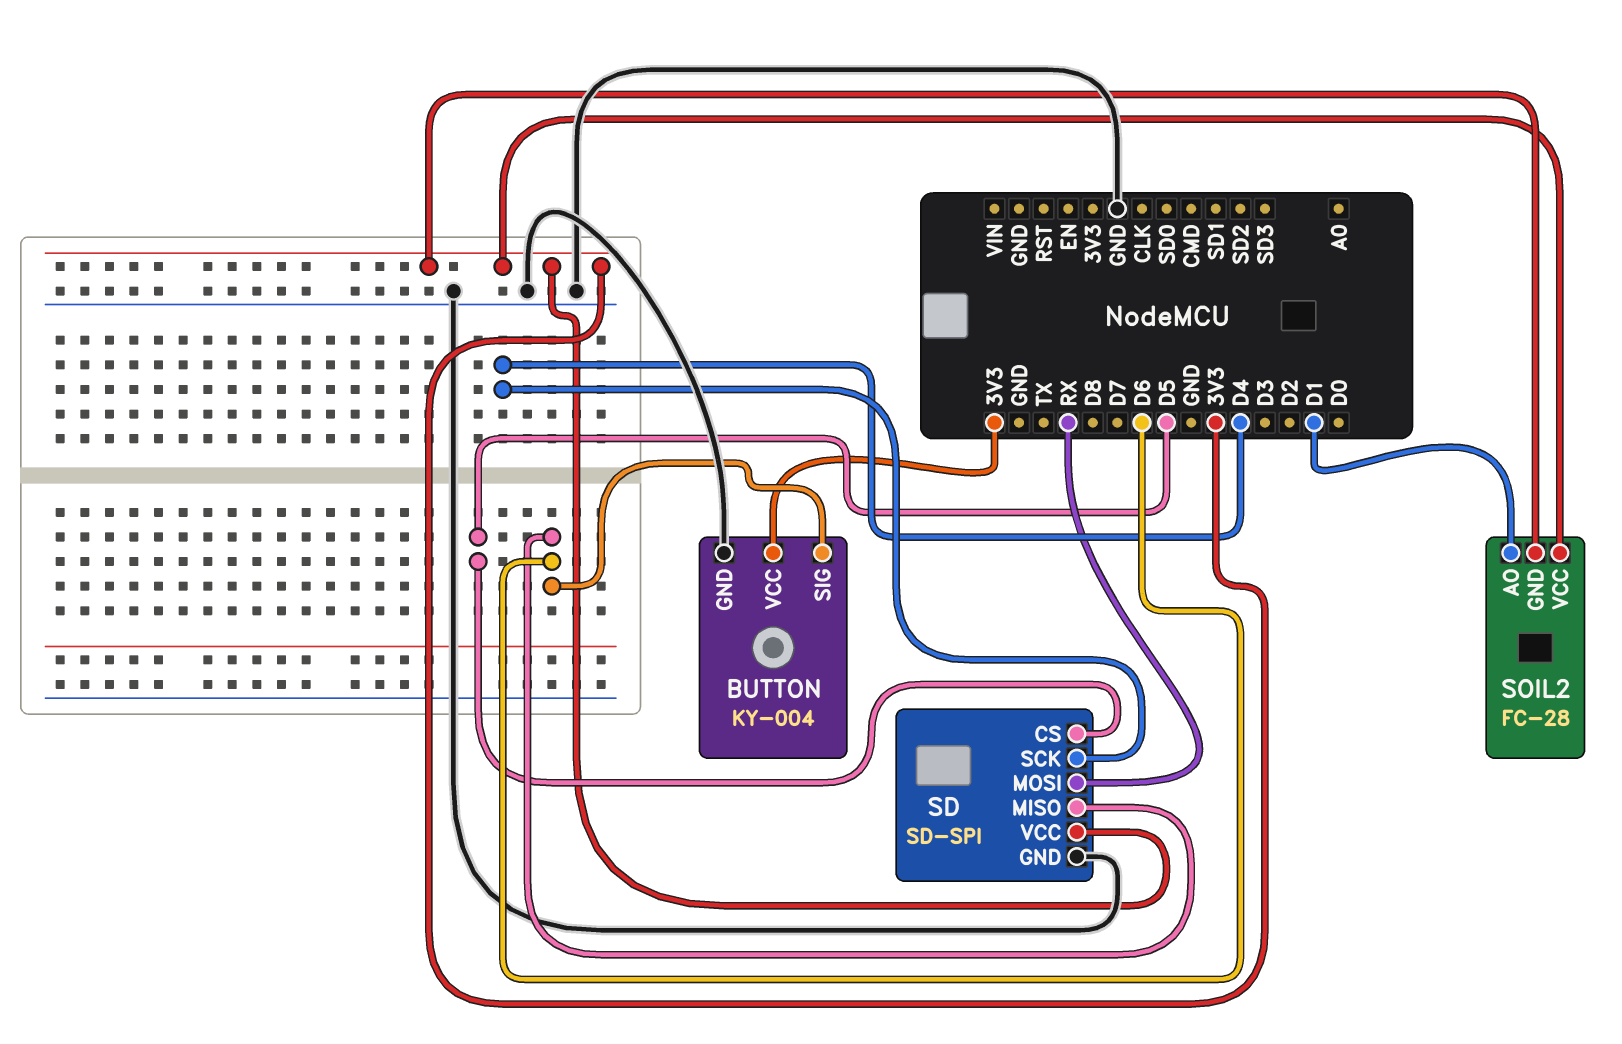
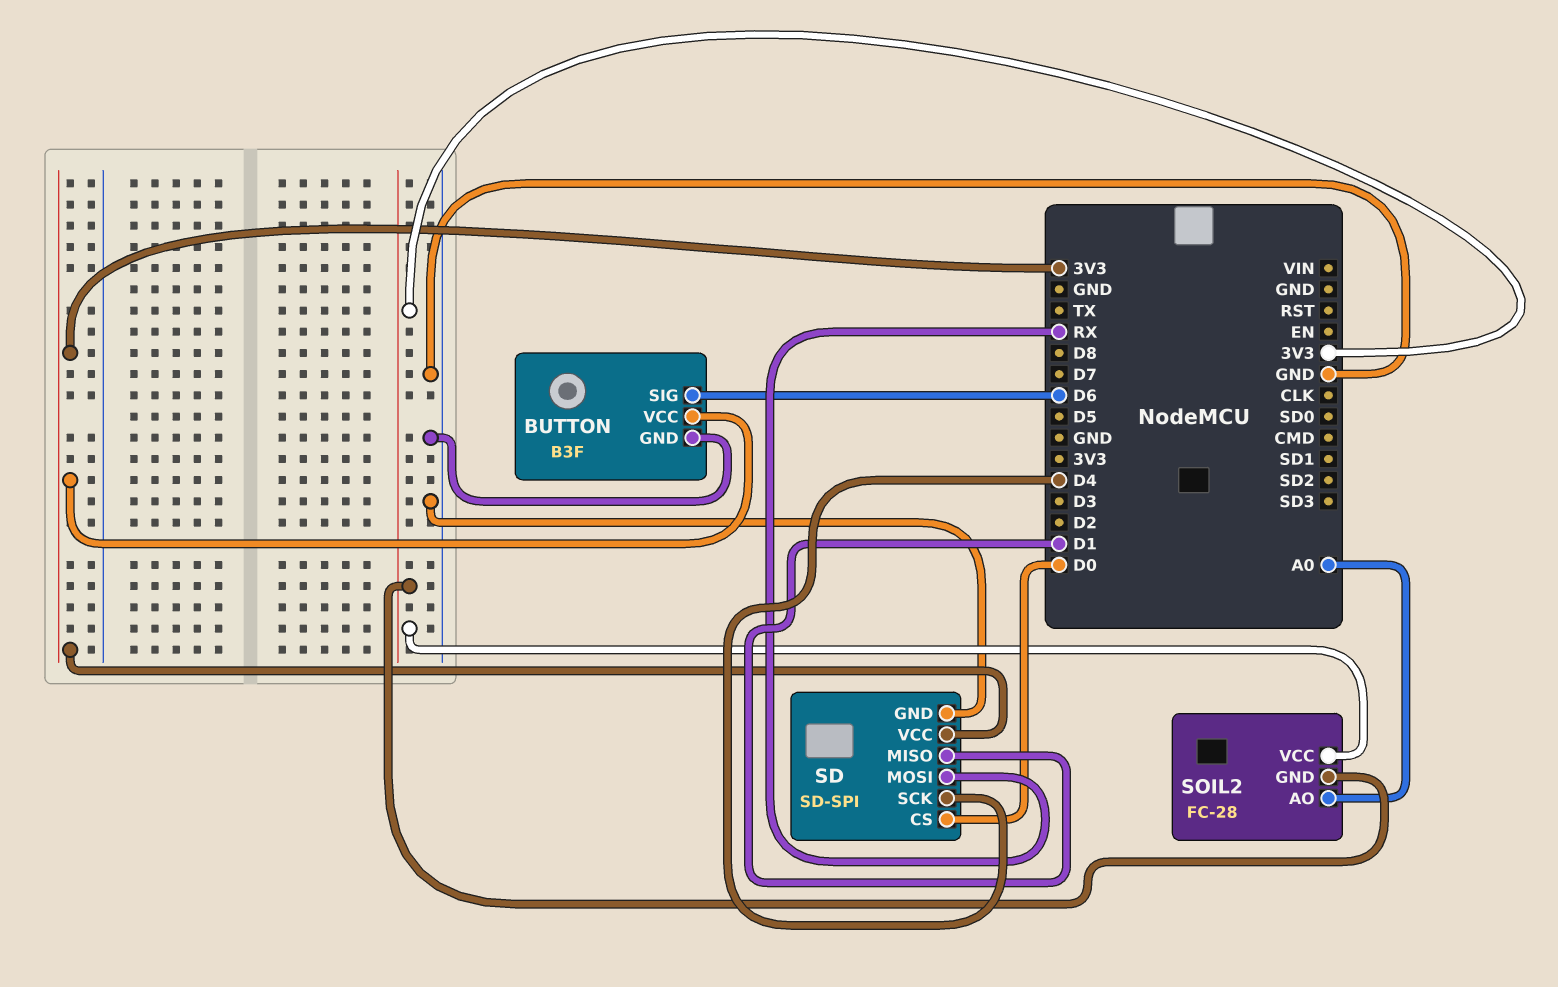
BUTTON: KY-004 -> B3F
SD pin CS: D5 -> D0
SD pin MISO: D6 -> D1
SOIL2 pin AO: D1 -> A0

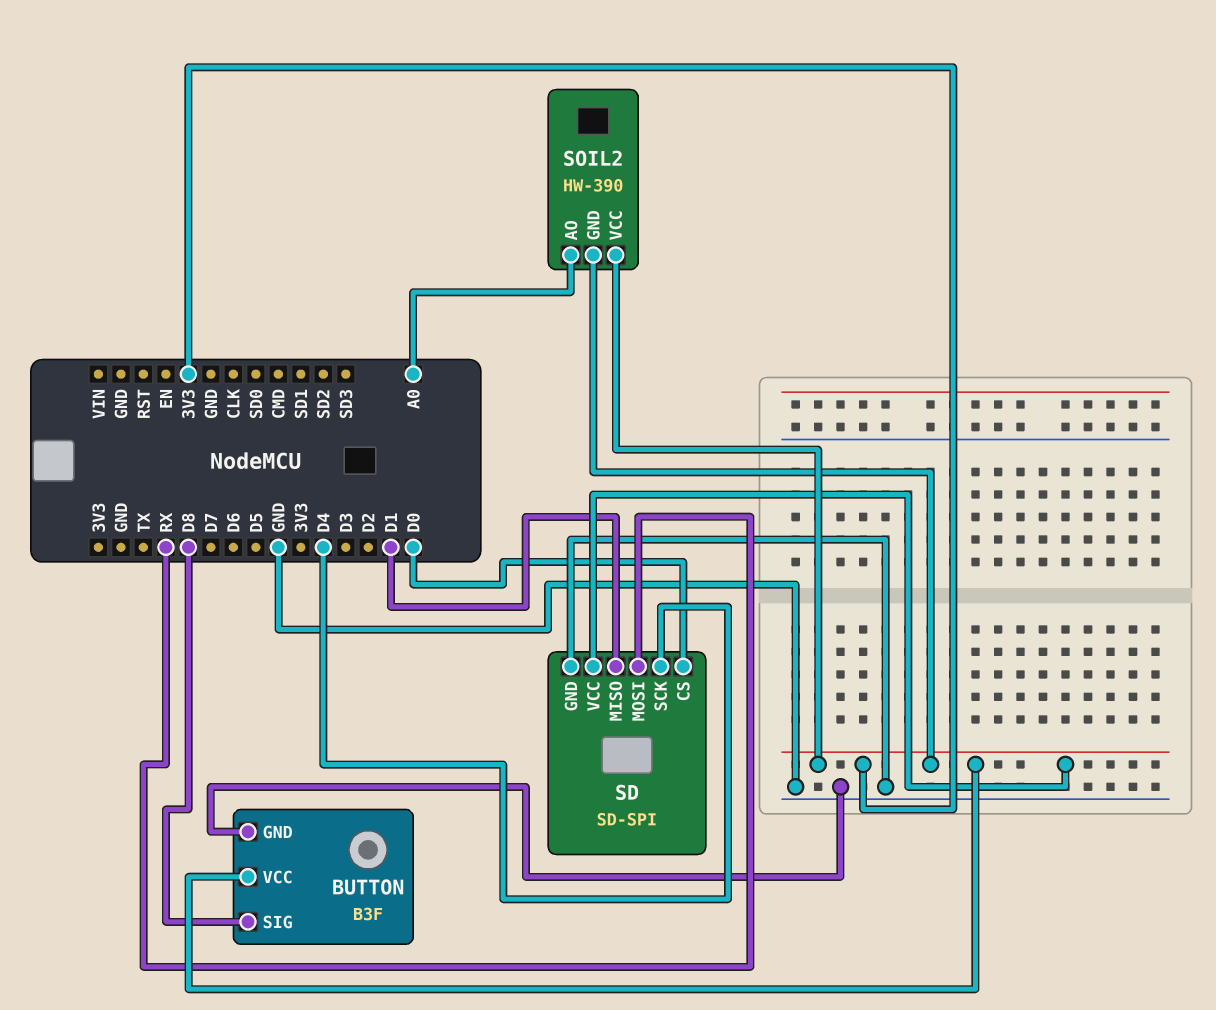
BUTTON pin SIG: D6 -> D8
SOIL2: FC-28 -> HW-390

